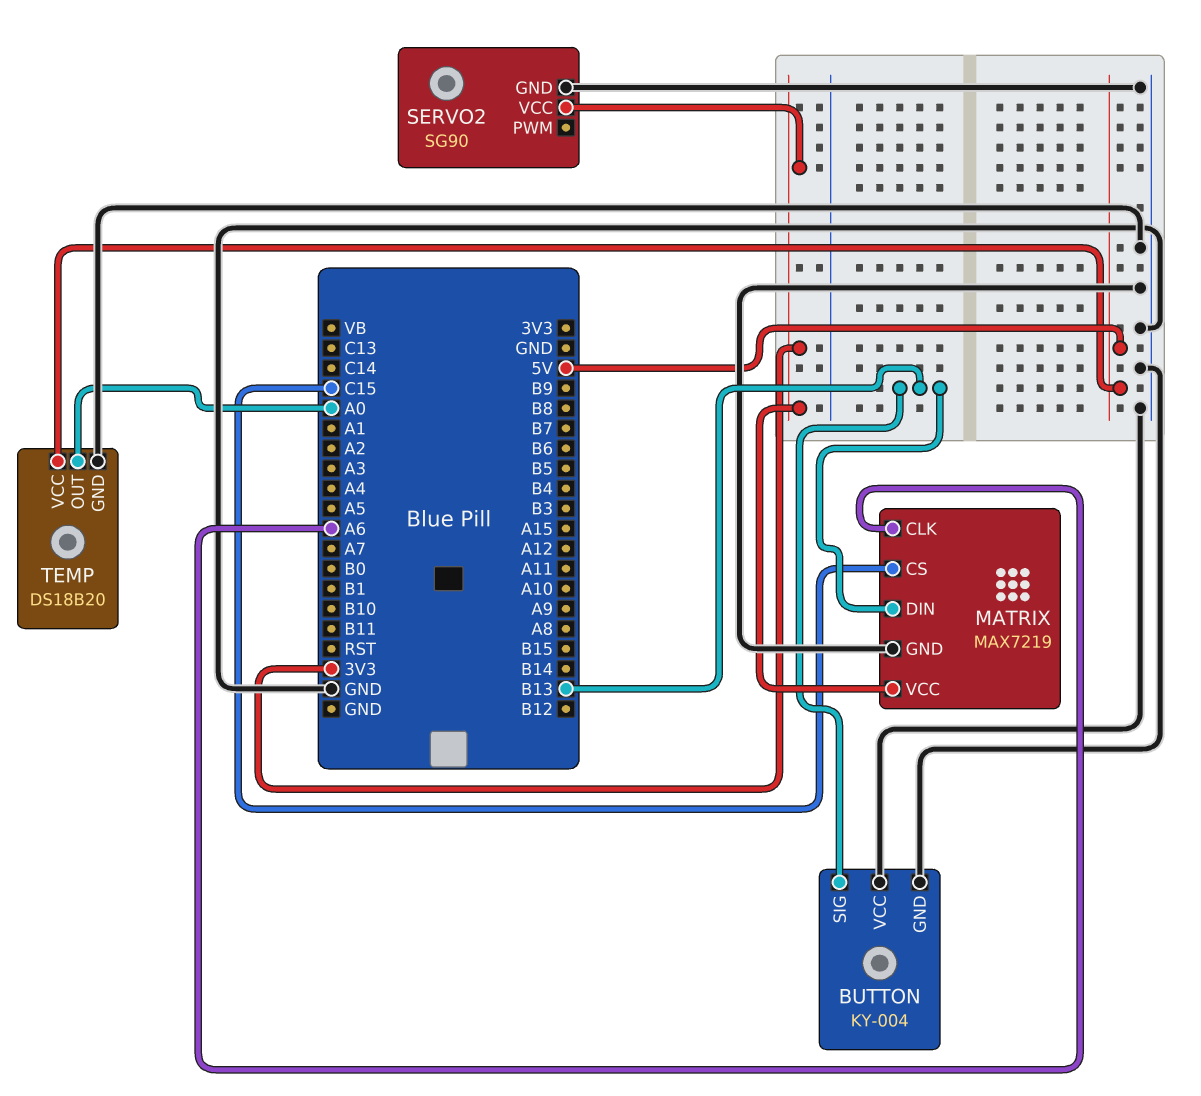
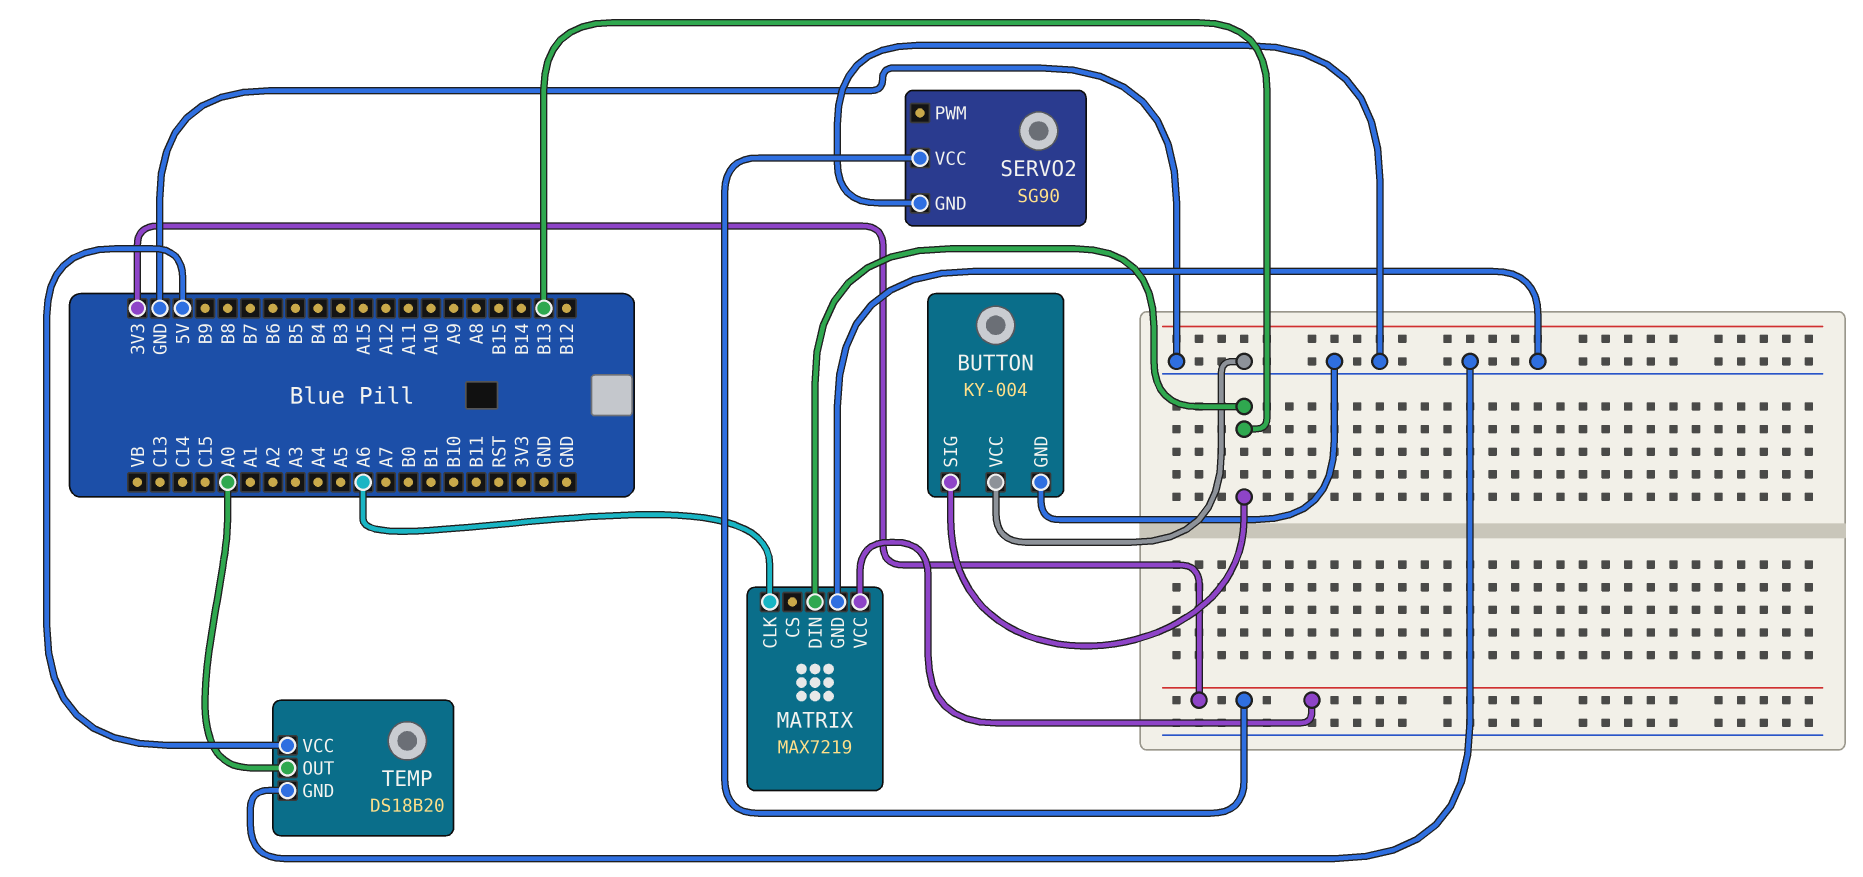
MATRIX pin CS: C15 -> none

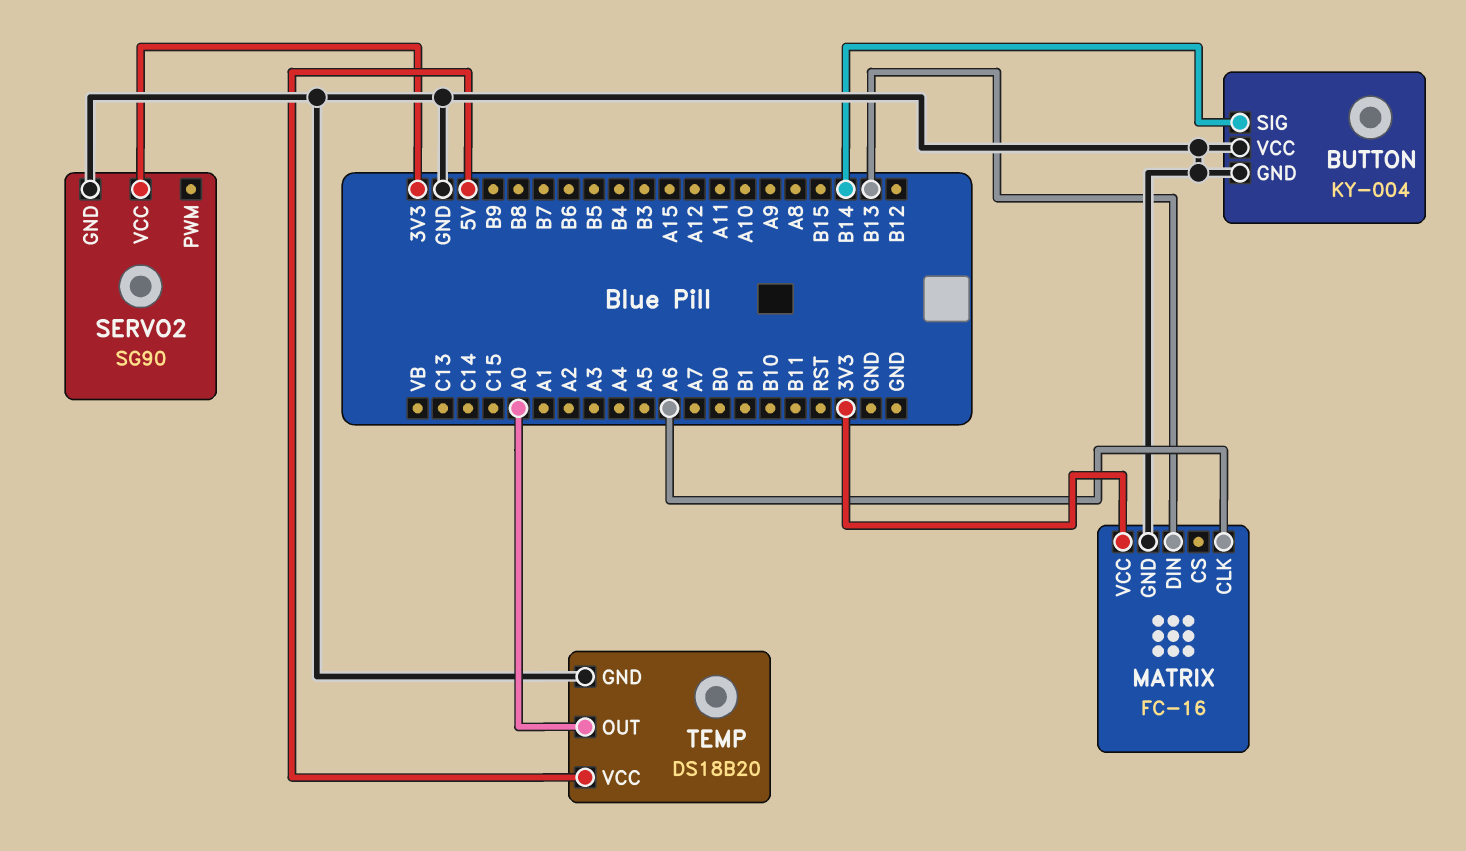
BUTTON pin SIG: B13 -> B14
MATRIX: MAX7219 -> FC-16

